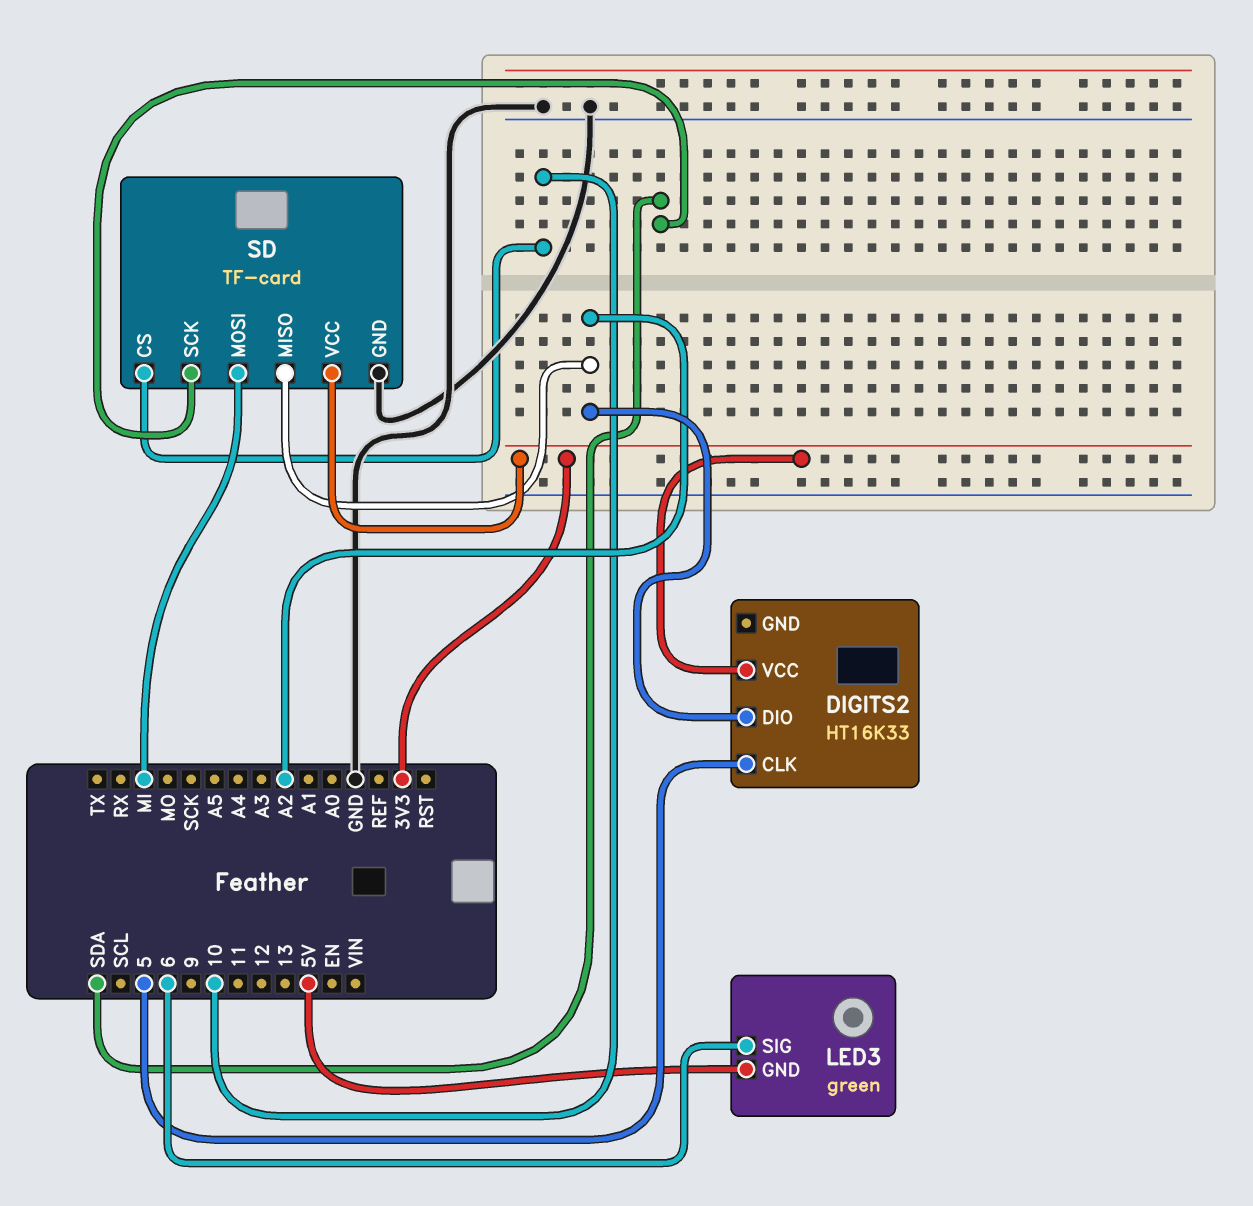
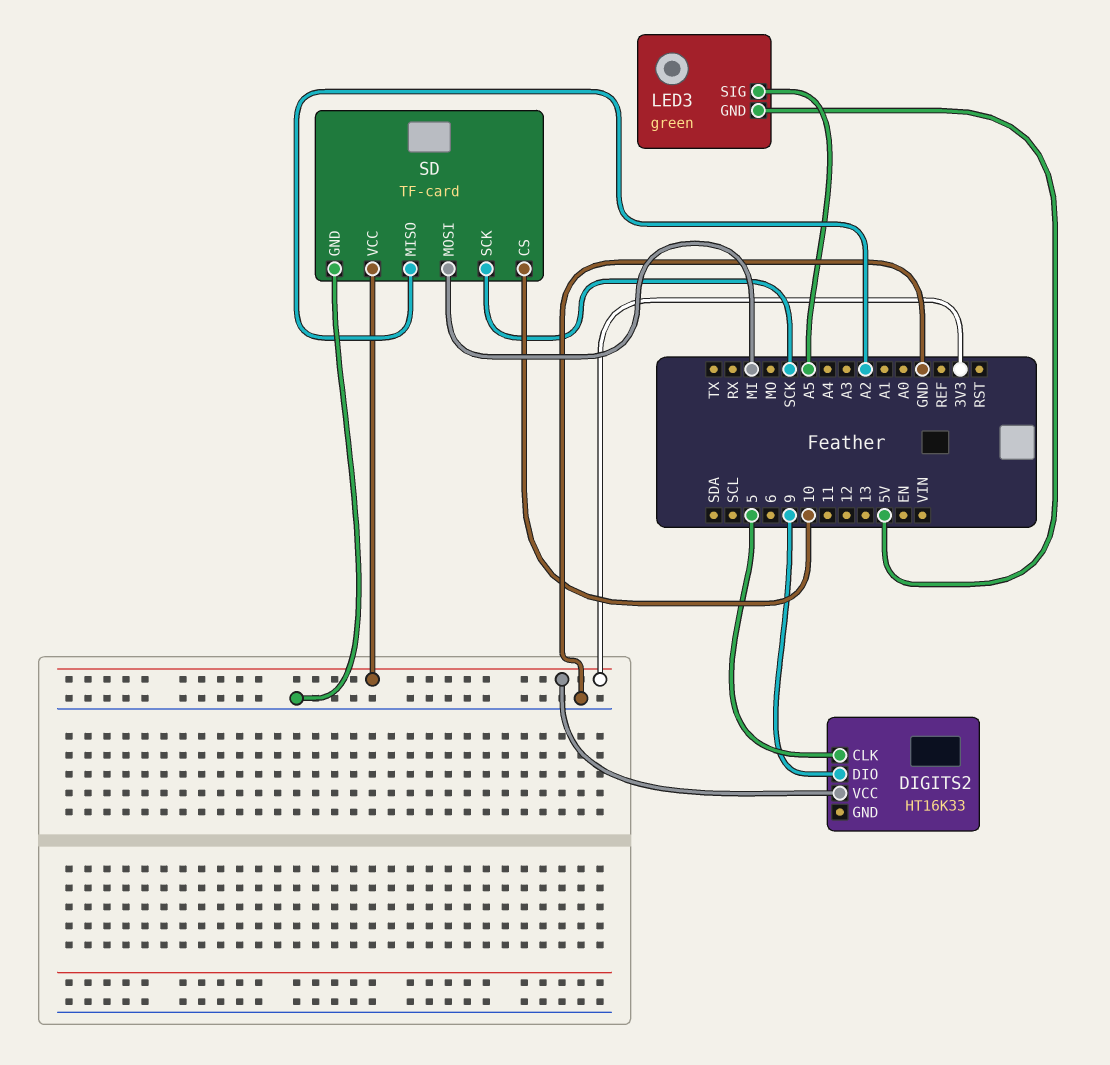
DIGITS2 pin DIO: A2 -> 9
LED3 pin SIG: 6 -> A5
SD pin SCK: SDA -> SCK

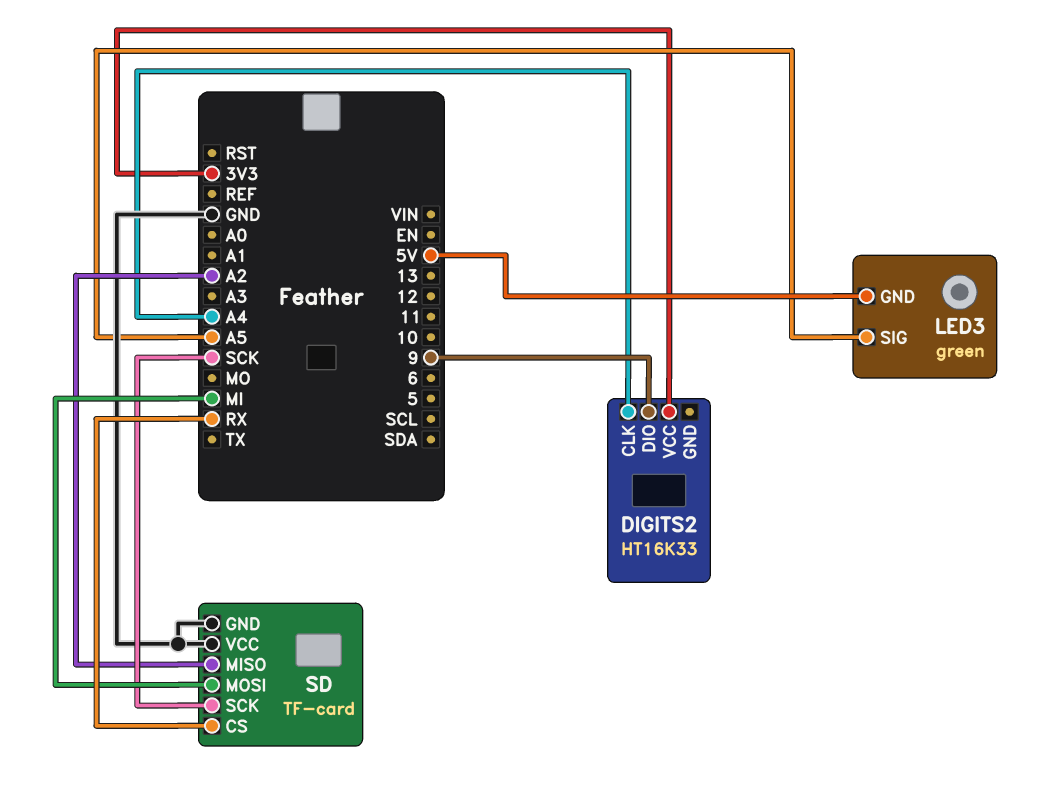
DIGITS2 pin CLK: 5 -> A4
SD pin CS: 10 -> RX
SD pin VCC: 3V3 -> GND

